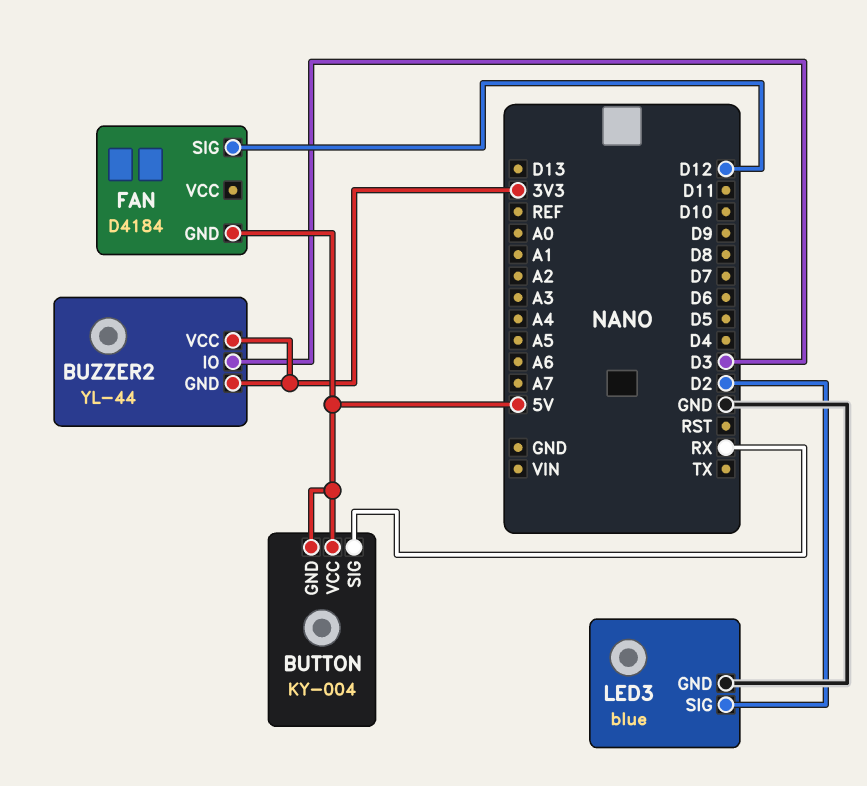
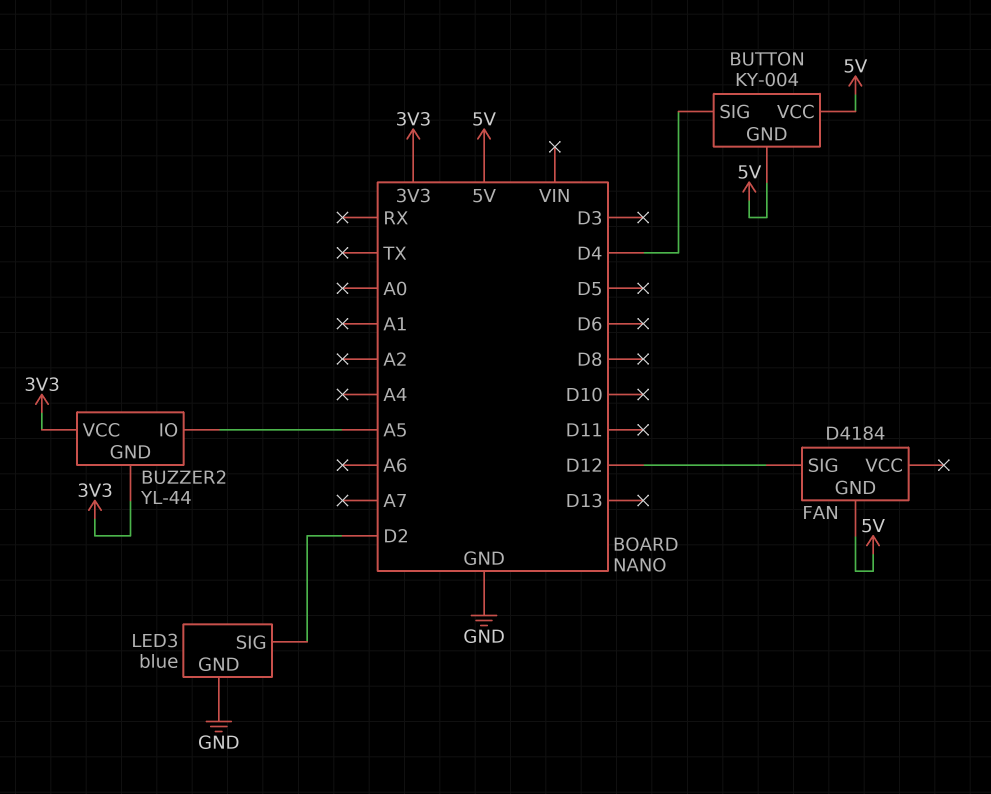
BUTTON pin SIG: RX -> D4
BUZZER2 pin IO: D3 -> A5

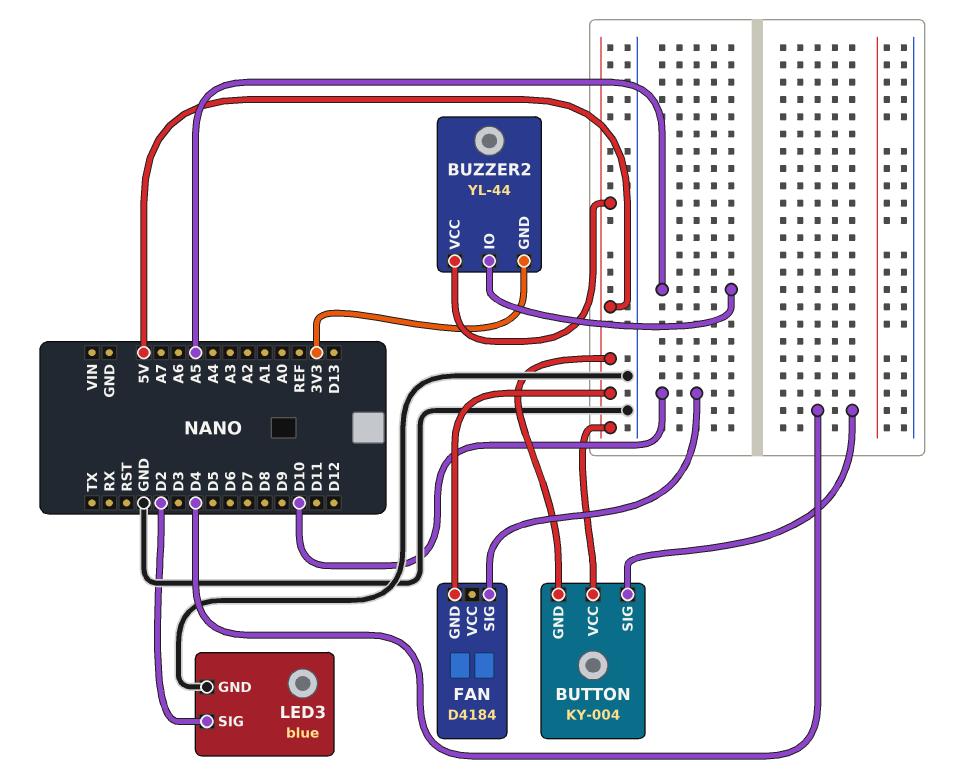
BUZZER2 pin VCC: 3V3 -> 5V
FAN pin SIG: D12 -> D10

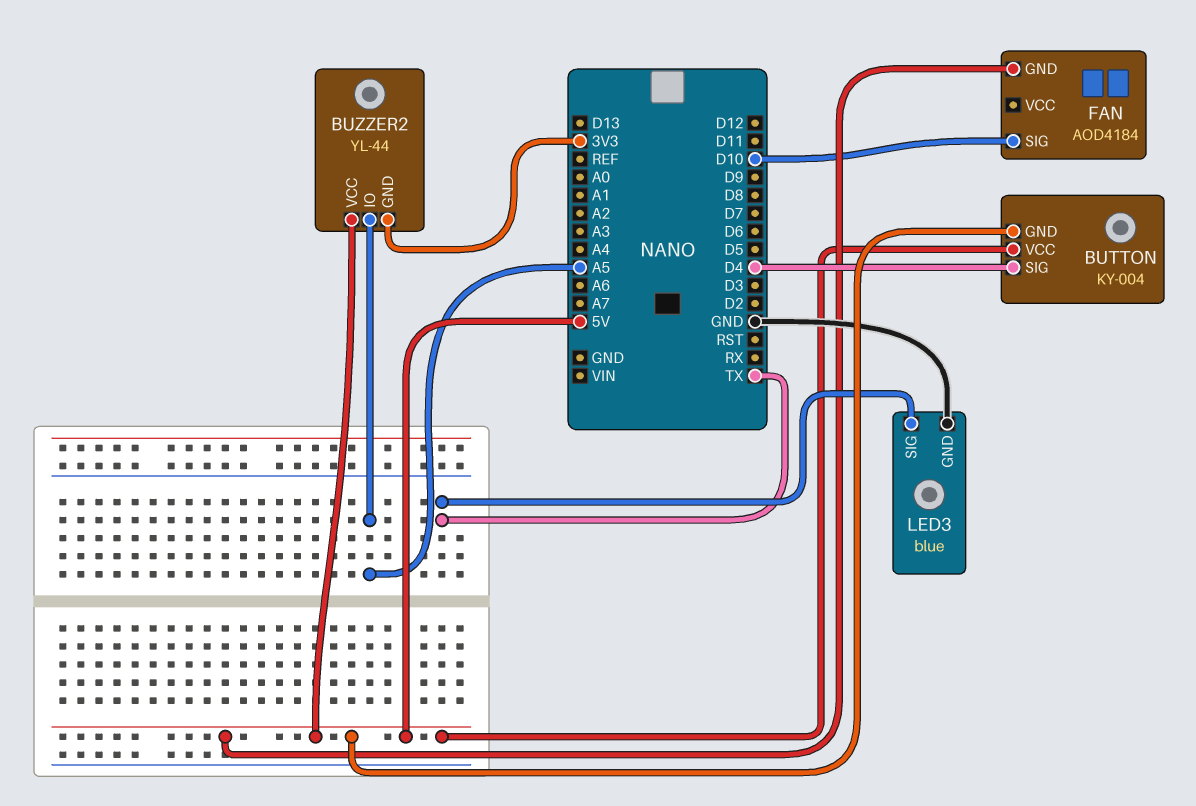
FAN: D4184 -> AOD4184
LED3 pin SIG: D2 -> TX

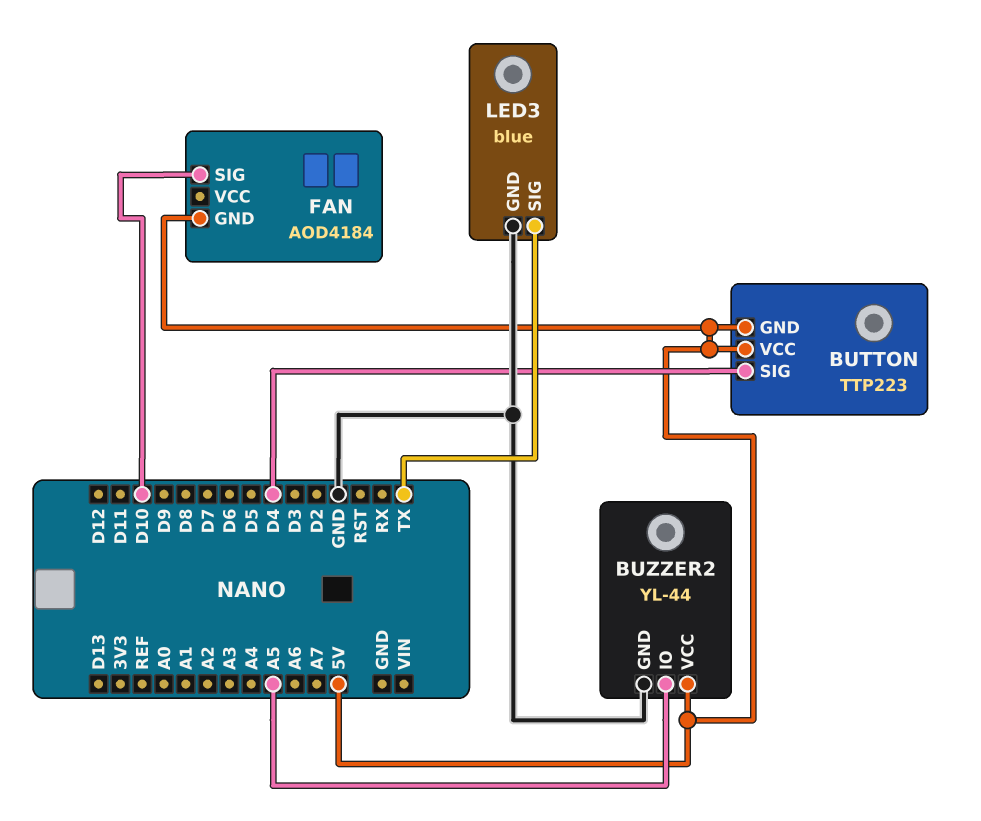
BUTTON: KY-004 -> TTP223
BUZZER2 pin GND: 3V3 -> GND

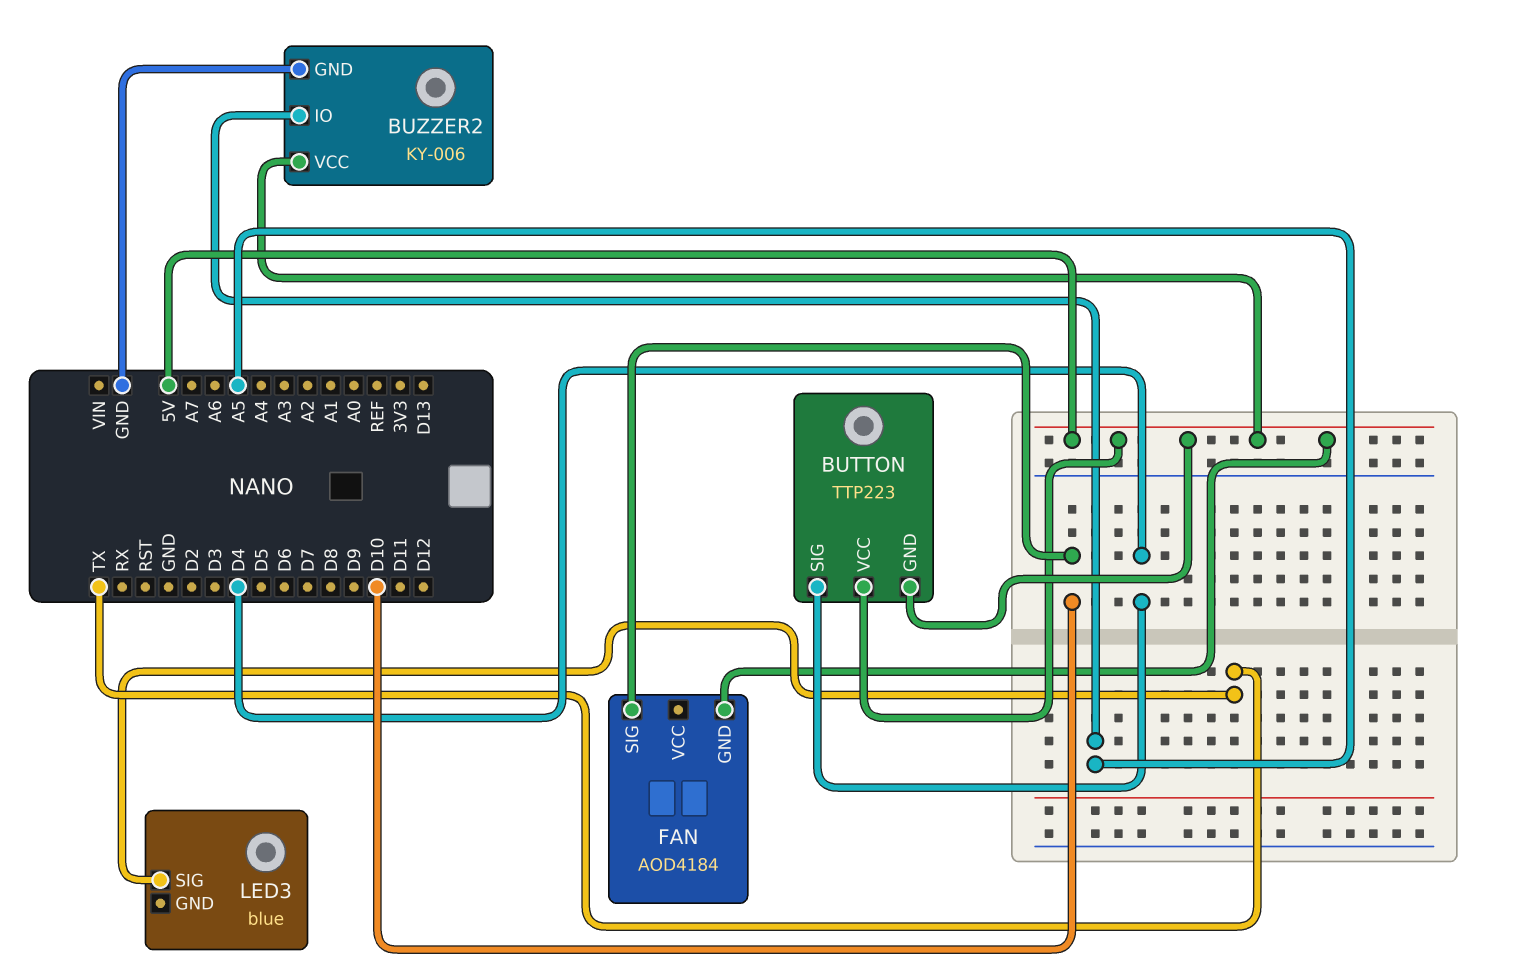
BUZZER2: YL-44 -> KY-006
LED3 pin GND: GND -> none

